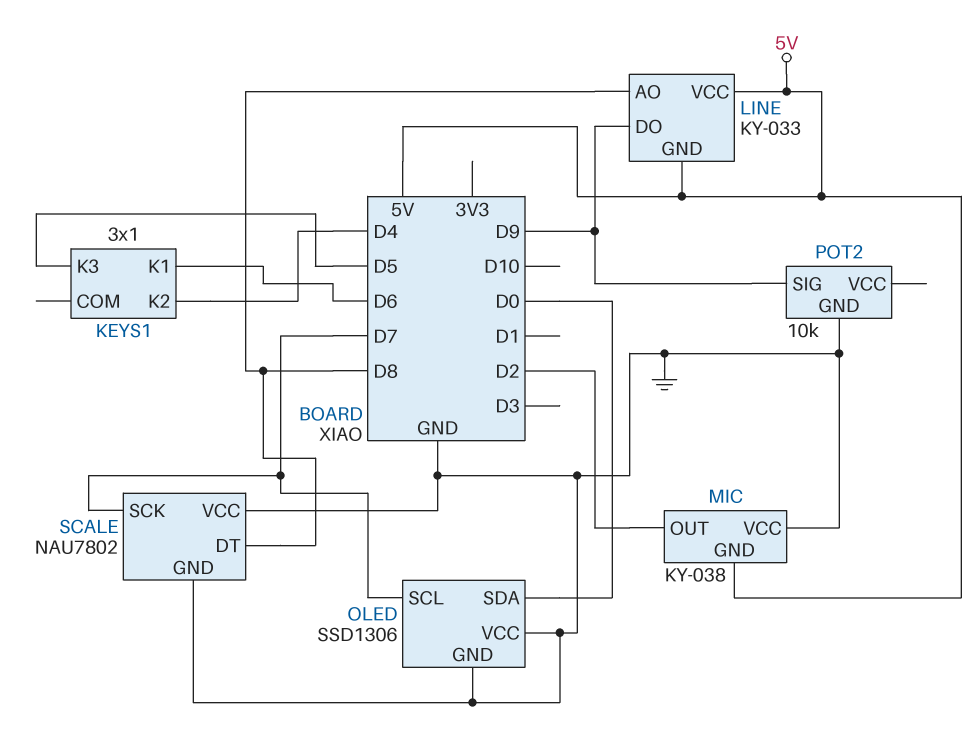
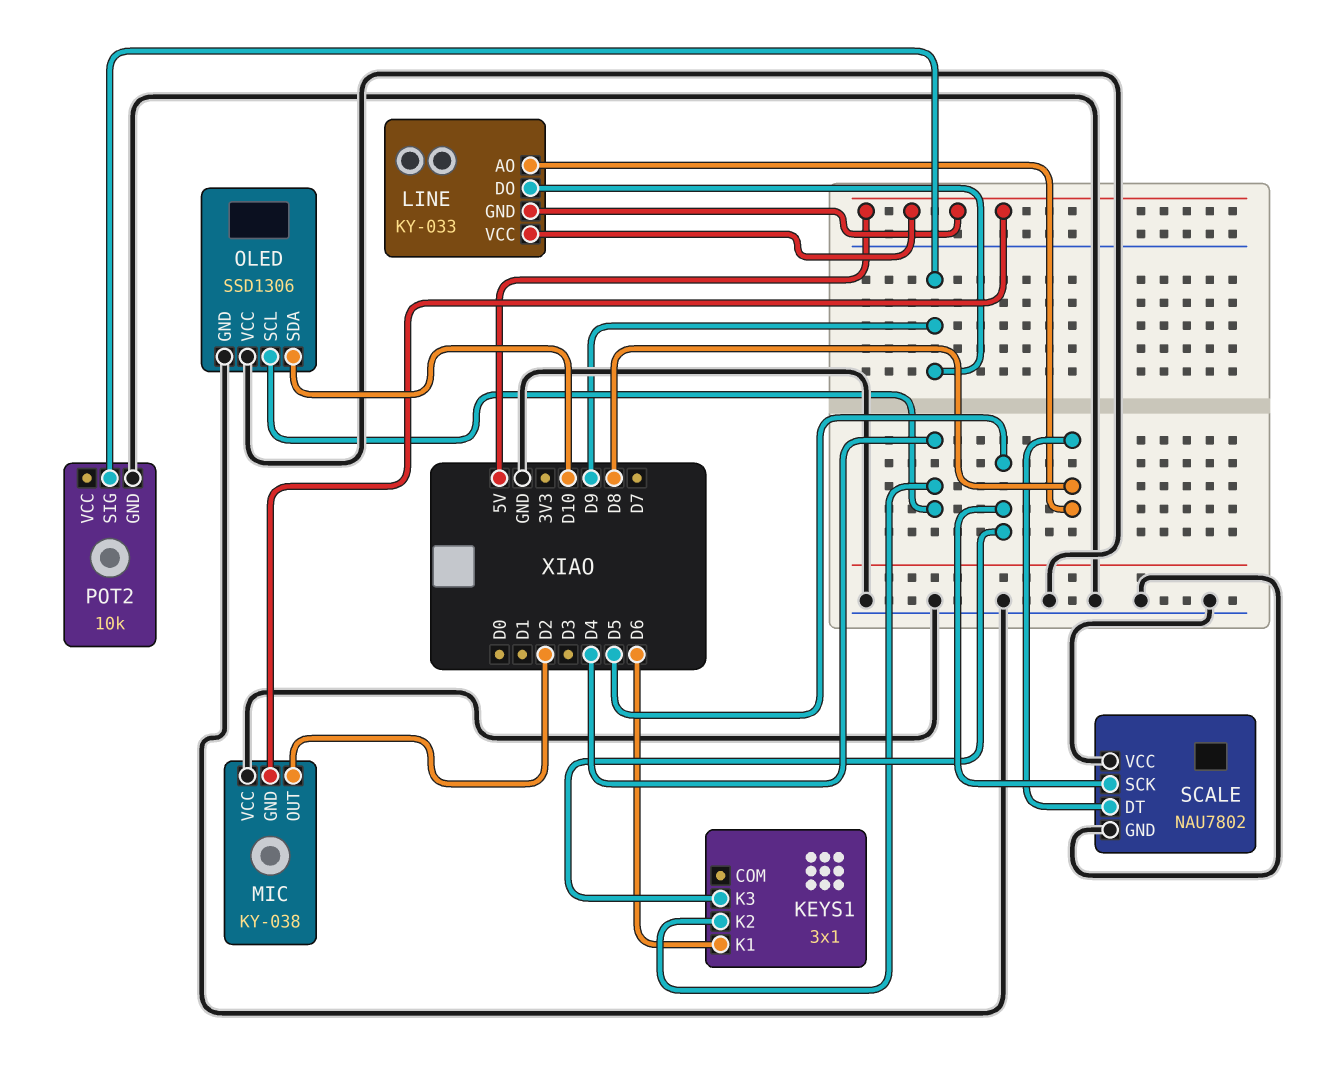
OLED pin SCL: D7 -> D4
OLED pin SDA: D0 -> D10
SCALE pin SCK: D7 -> D5

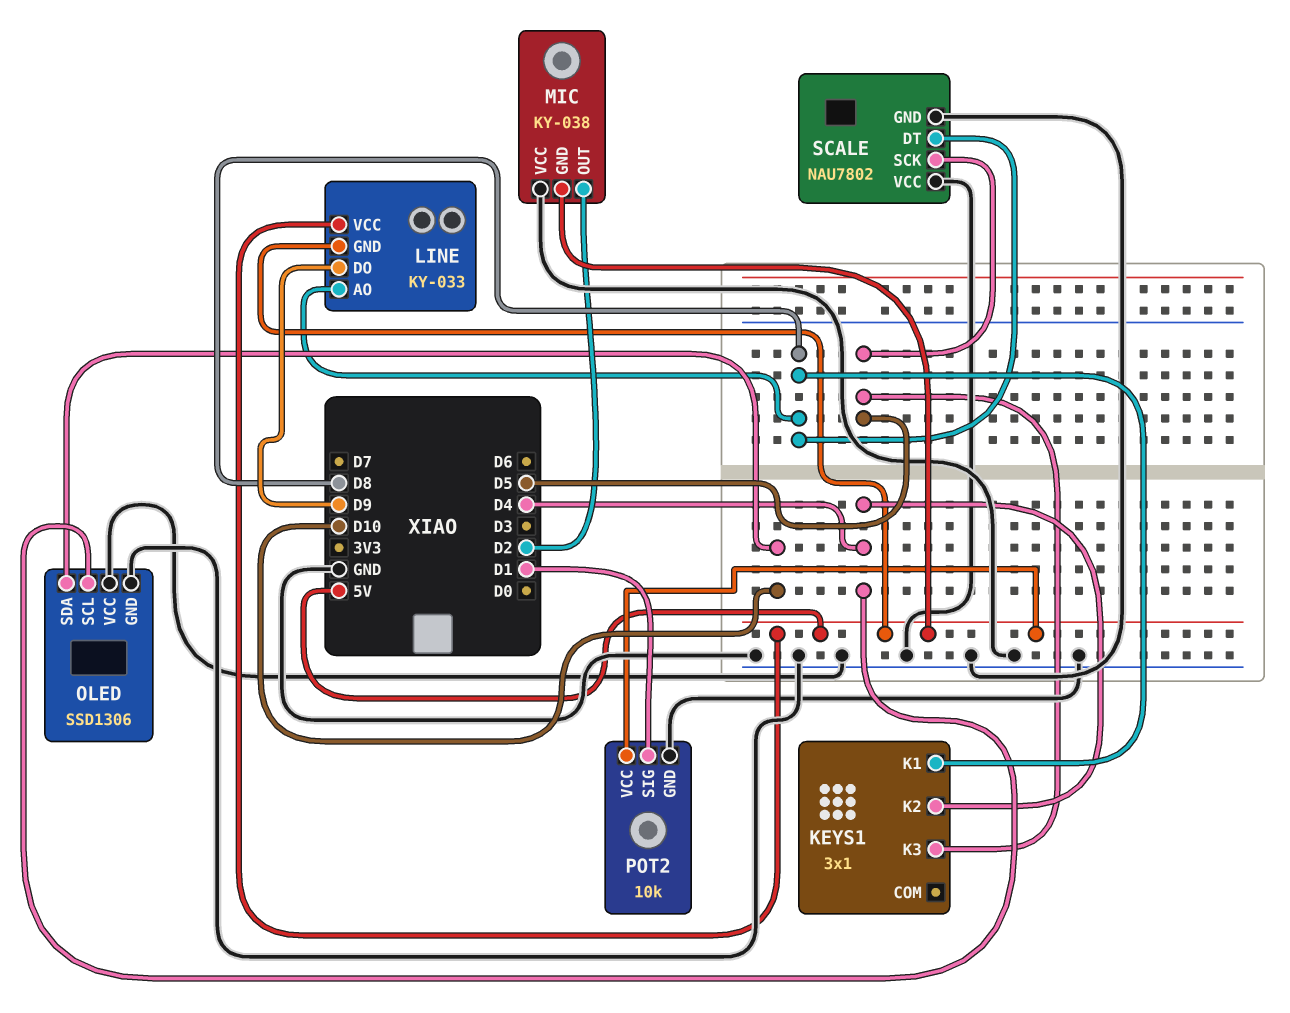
KEYS1 pin K1: D6 -> D8
POT2 pin SIG: D9 -> D1
POT2 pin VCC: none -> 5V

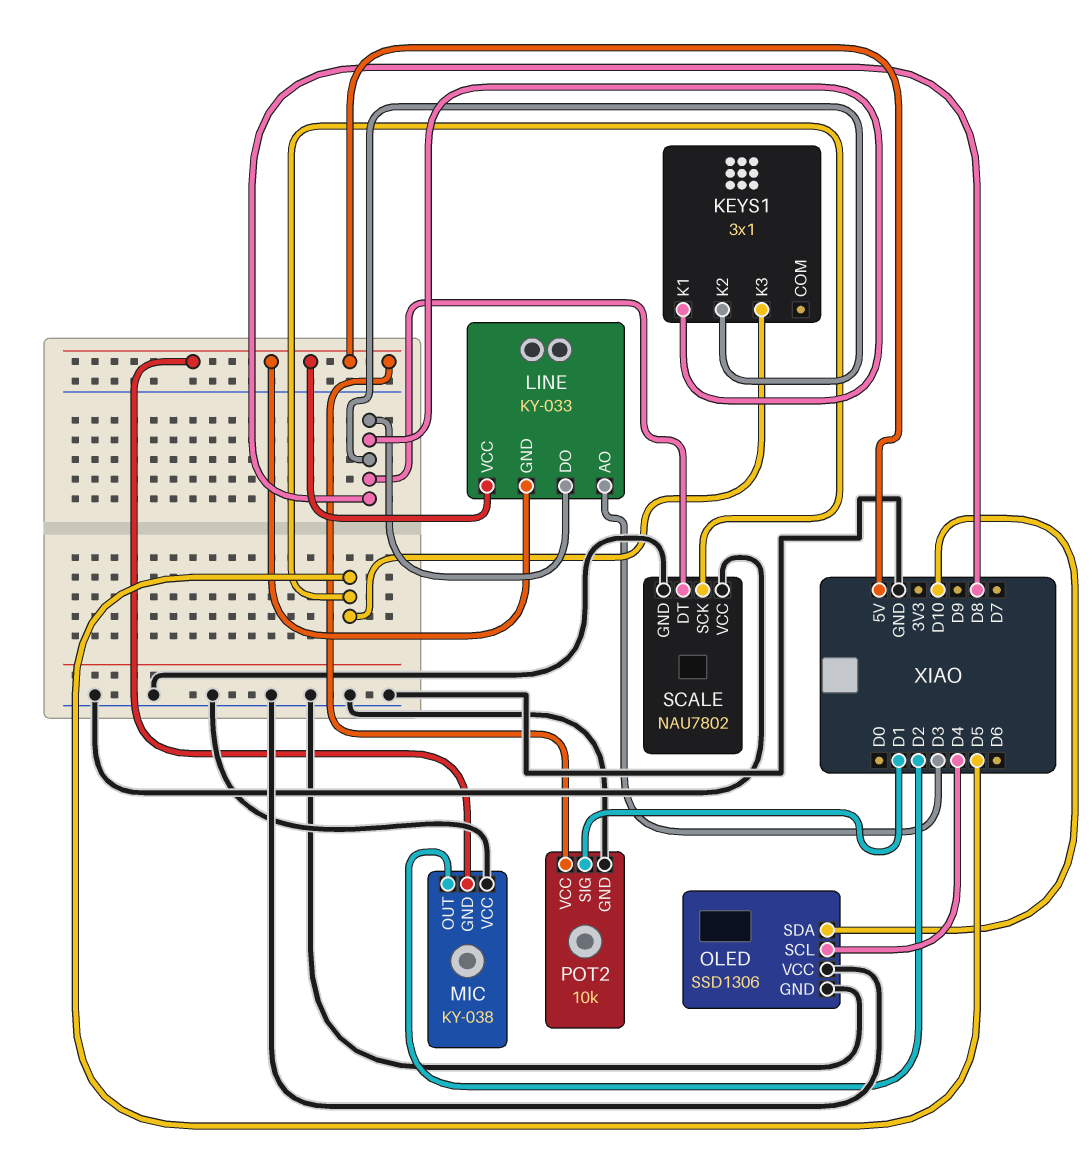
KEYS1 pin K2: D4 -> D8
LINE pin AO: D8 -> D3
LINE pin DO: D9 -> D8

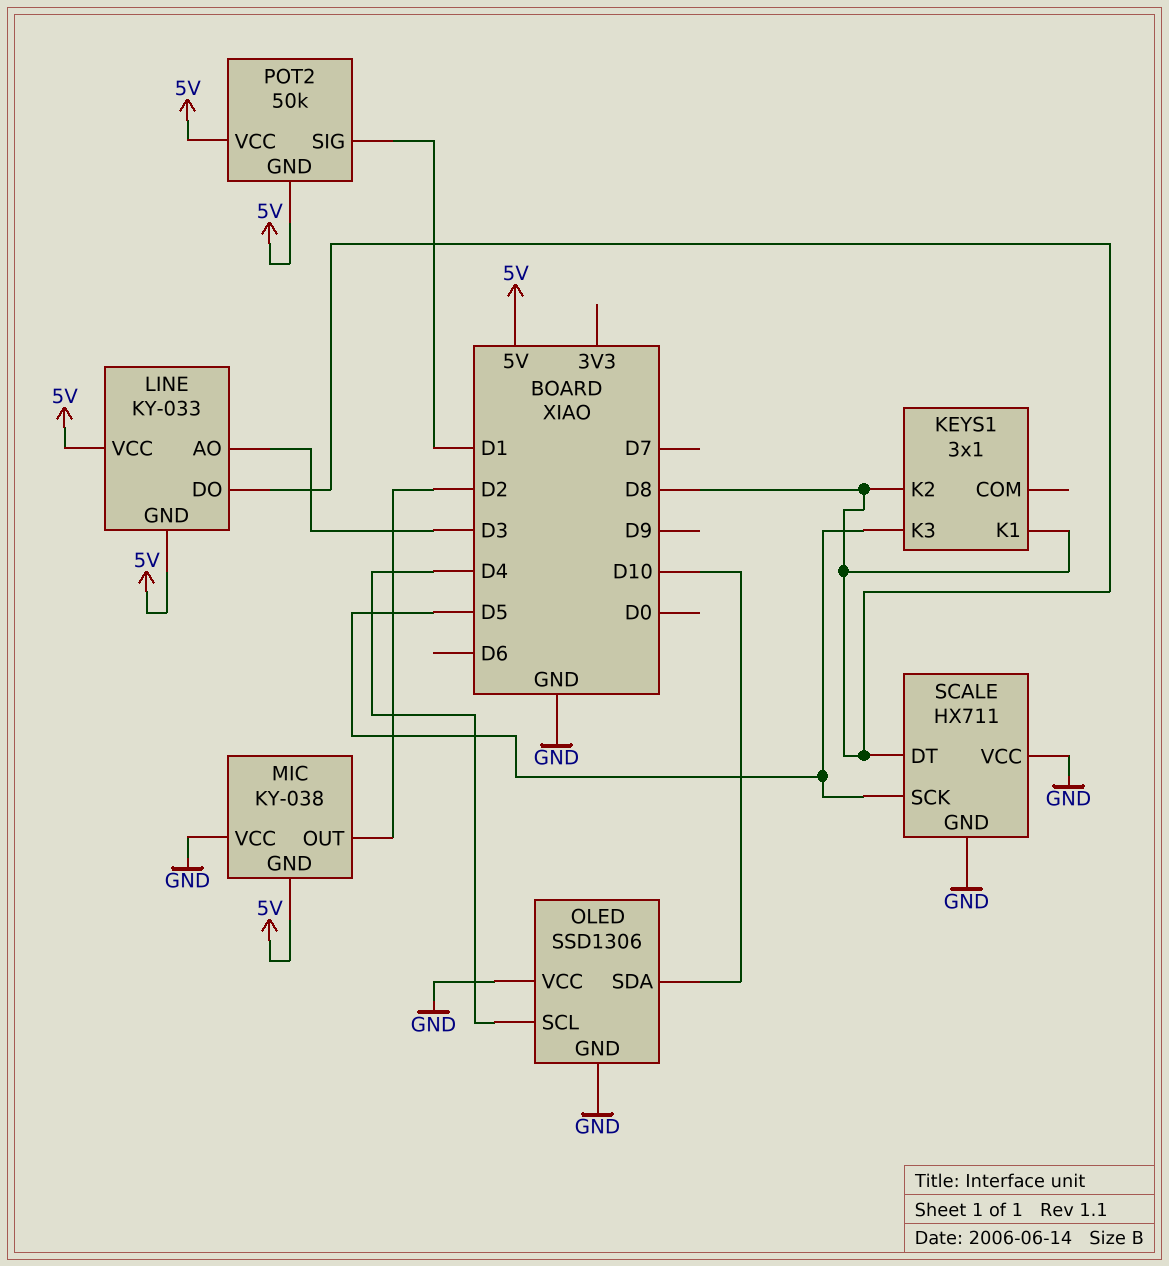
POT2: 10k -> 50k
POT2 pin GND: GND -> 5V
SCALE: NAU7802 -> HX711

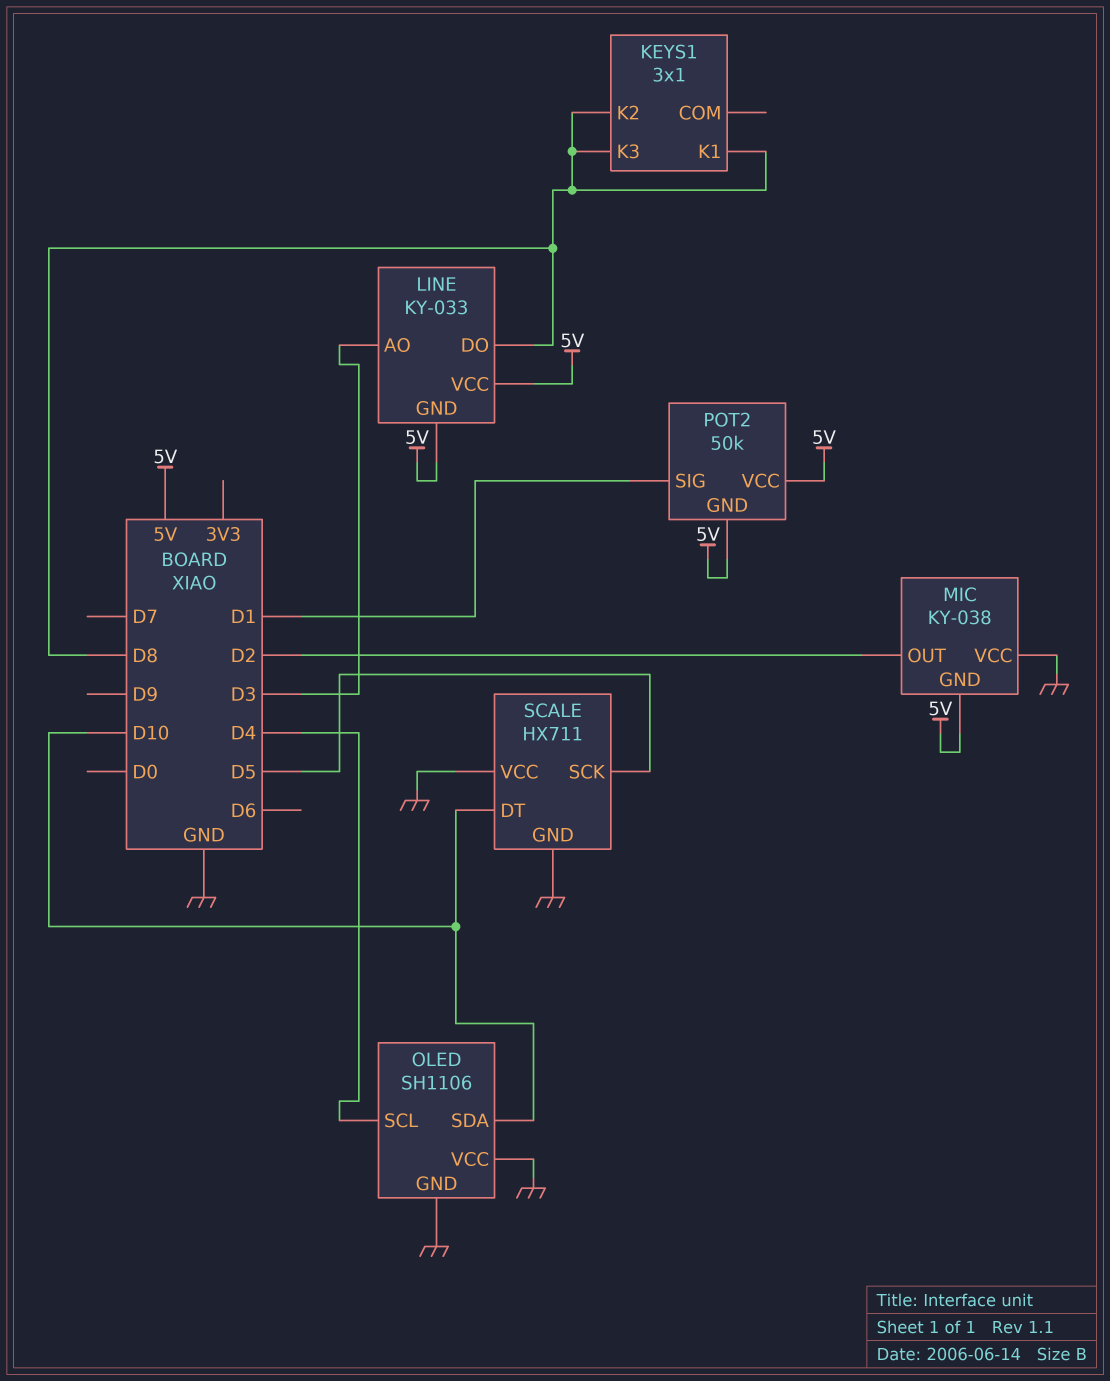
KEYS1 pin K3: D5 -> D8
OLED: SSD1306 -> SH1106
SCALE pin DT: D8 -> D10

